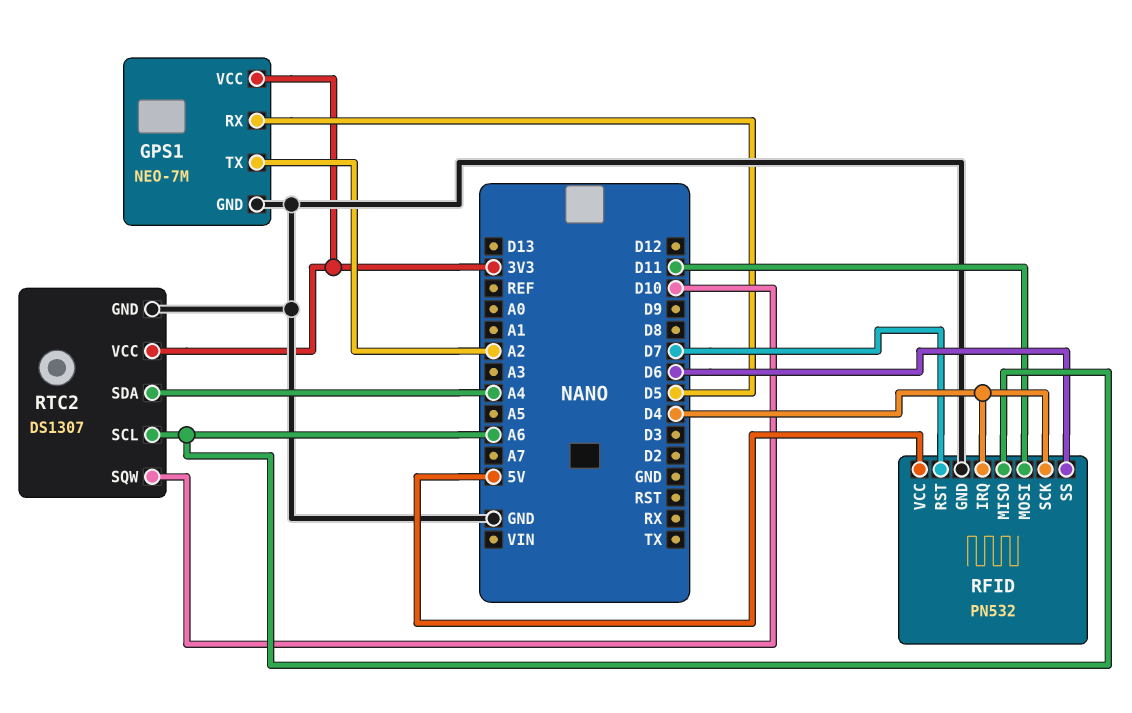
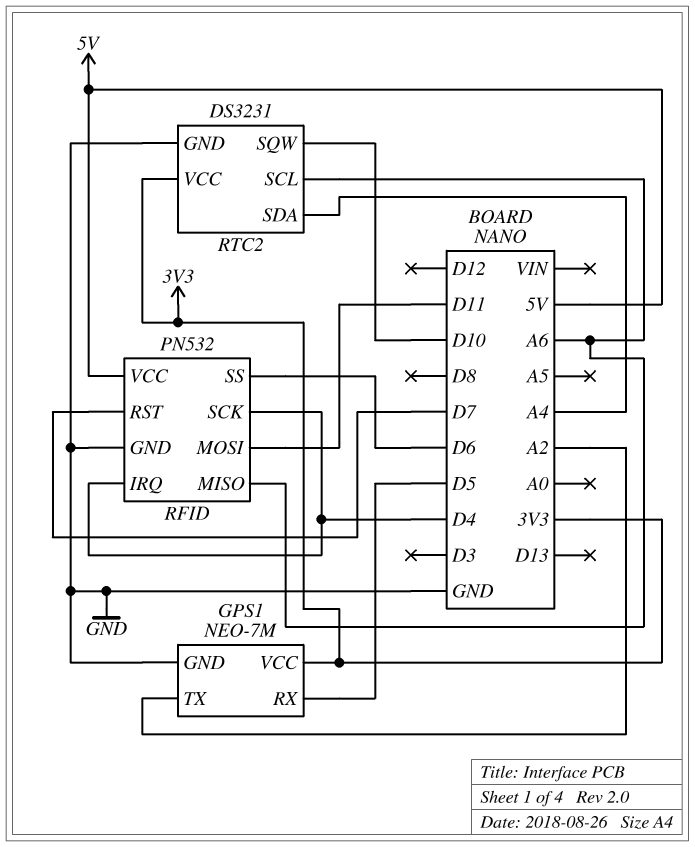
RTC2: DS1307 -> DS3231

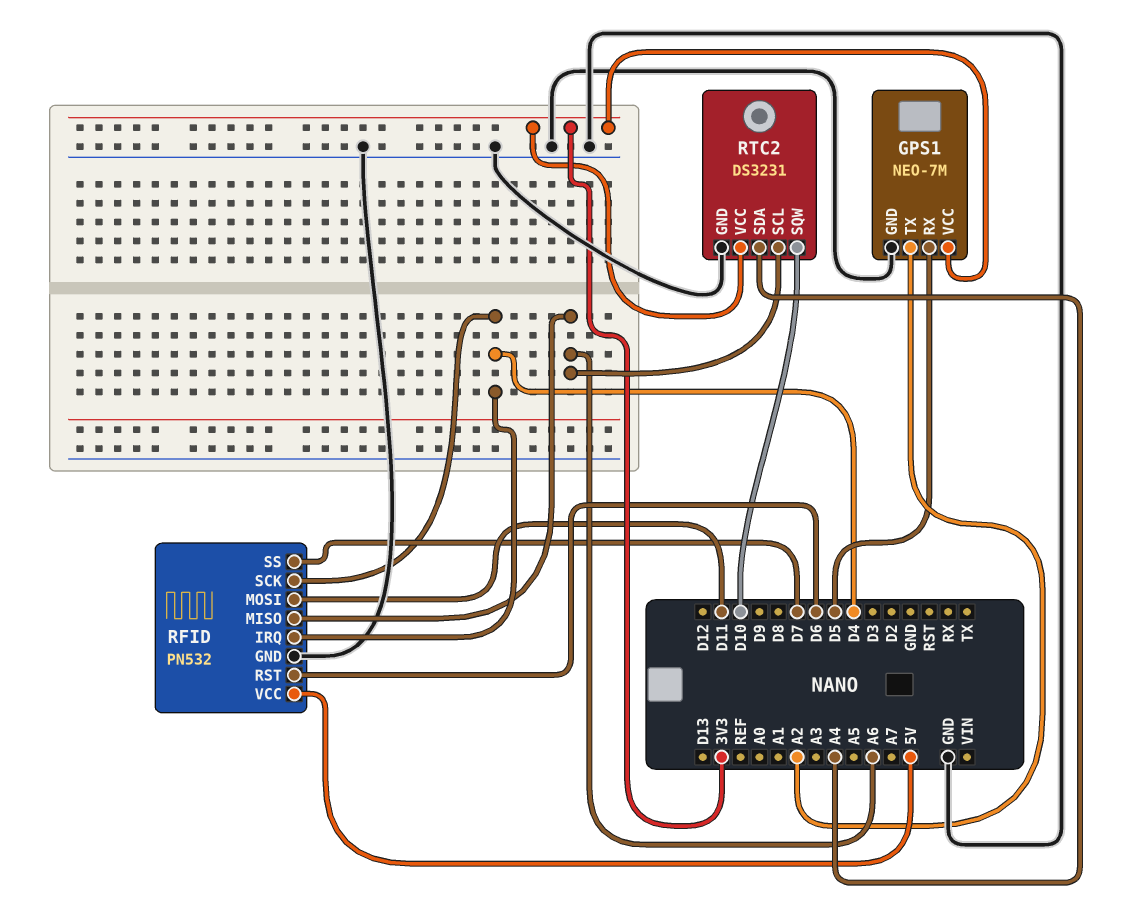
RFID pin RST: D7 -> D6
RFID pin SS: D6 -> D7

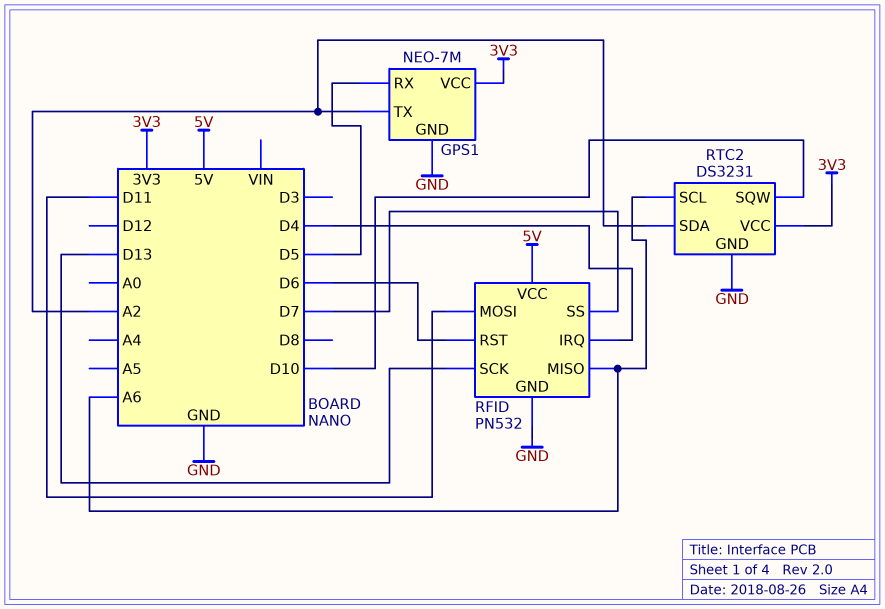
RFID pin SCK: D4 -> D13
RTC2 pin SDA: A4 -> A2

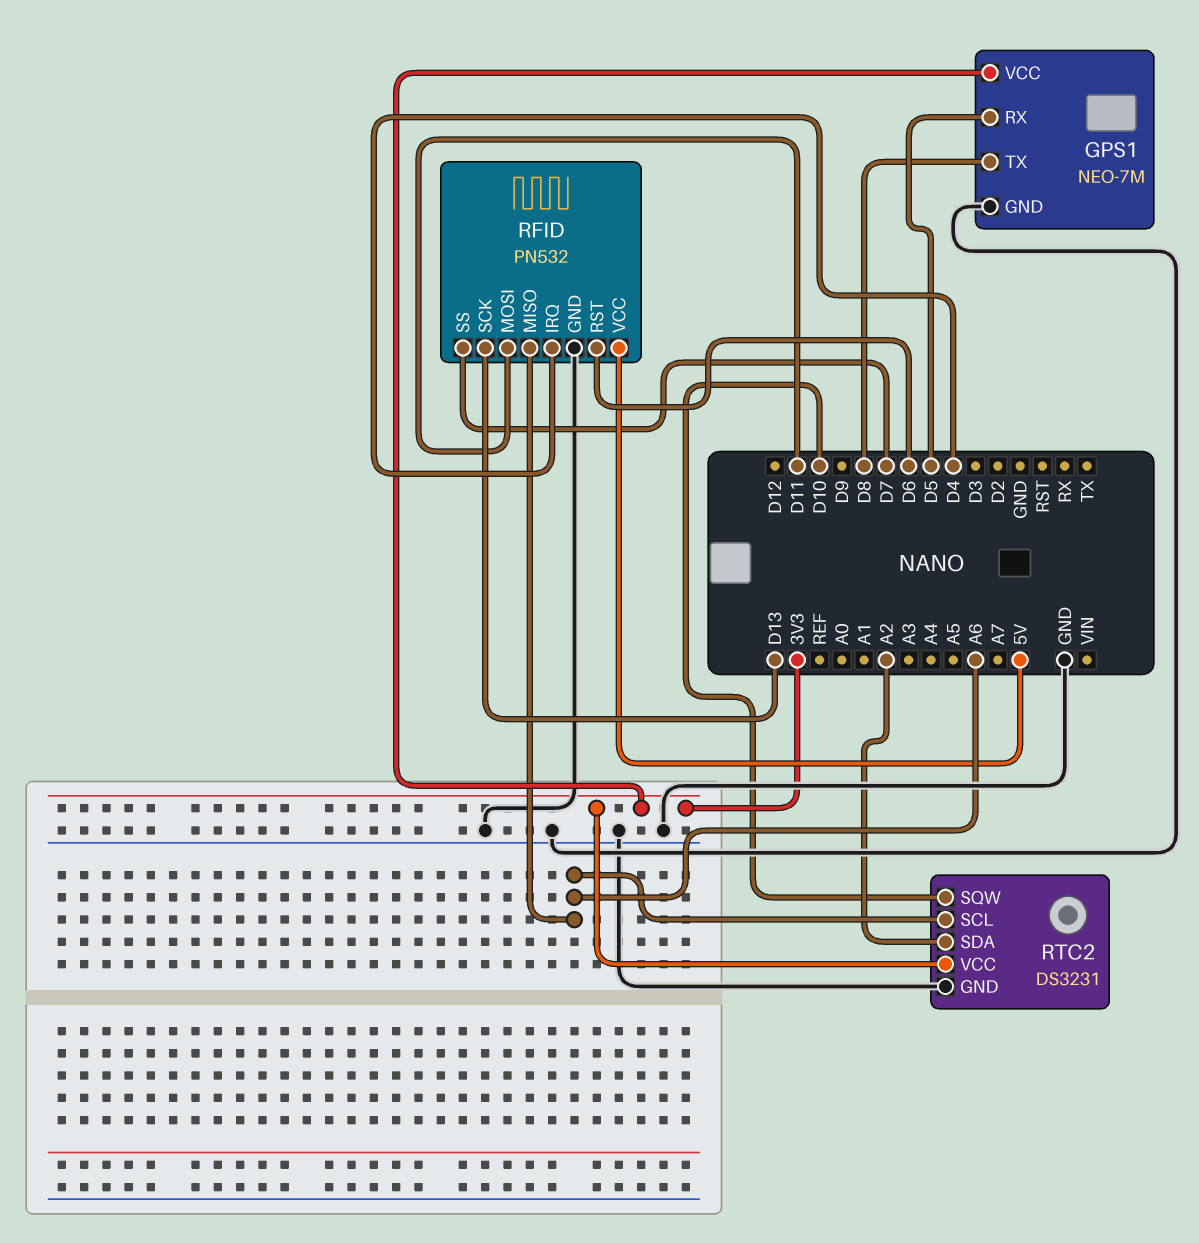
GPS1 pin TX: A2 -> D8

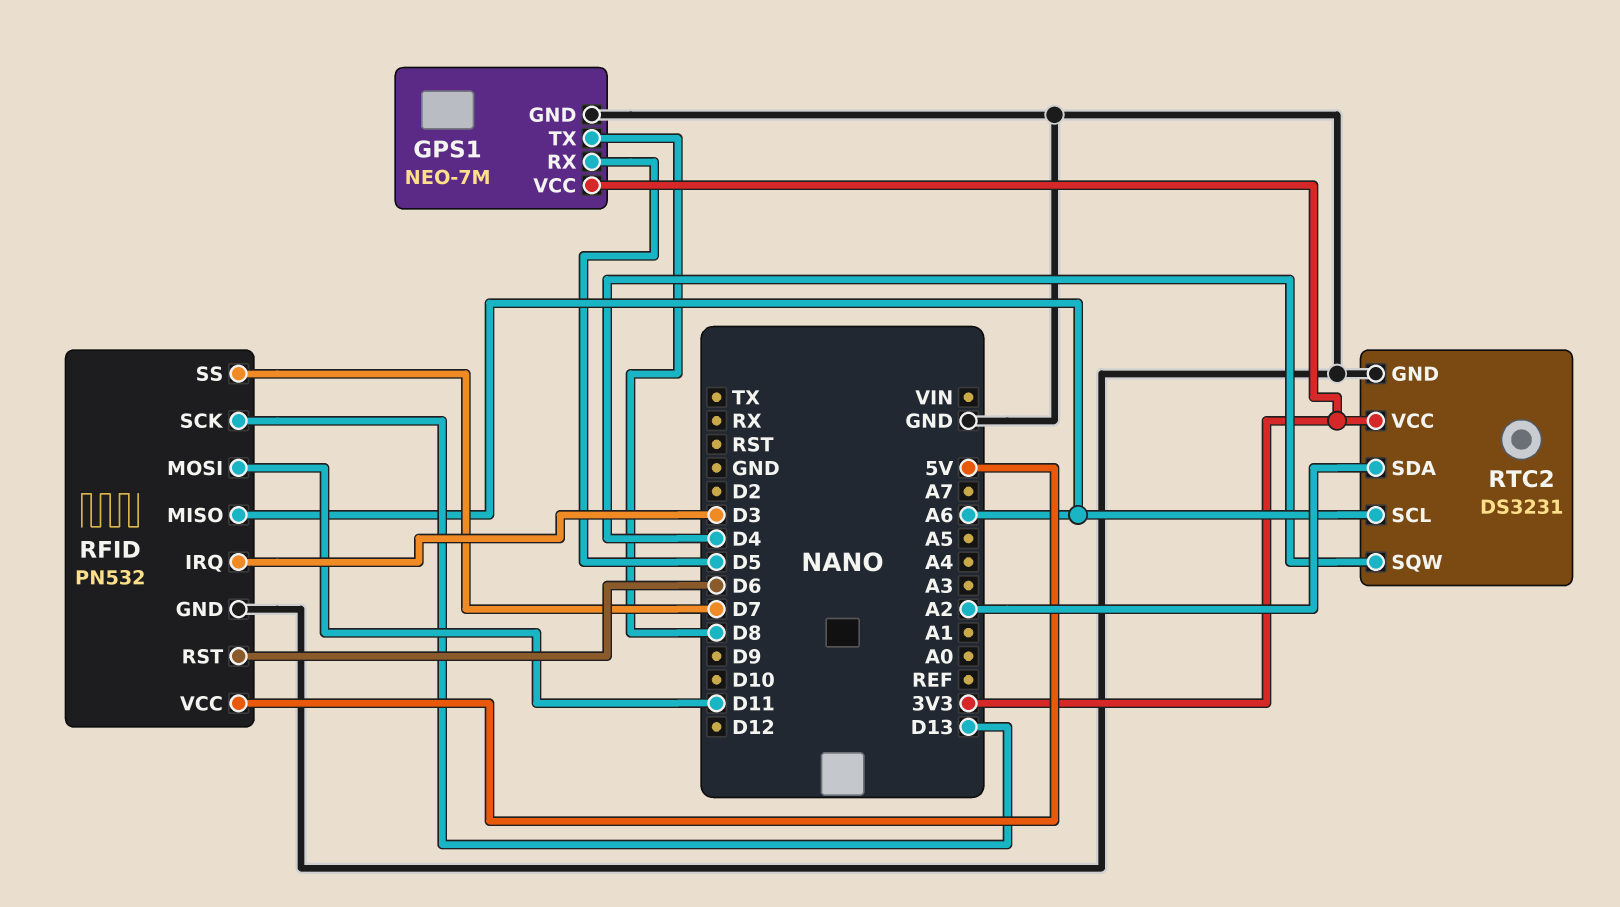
RFID pin IRQ: D4 -> D3
RTC2 pin SQW: D10 -> D4

